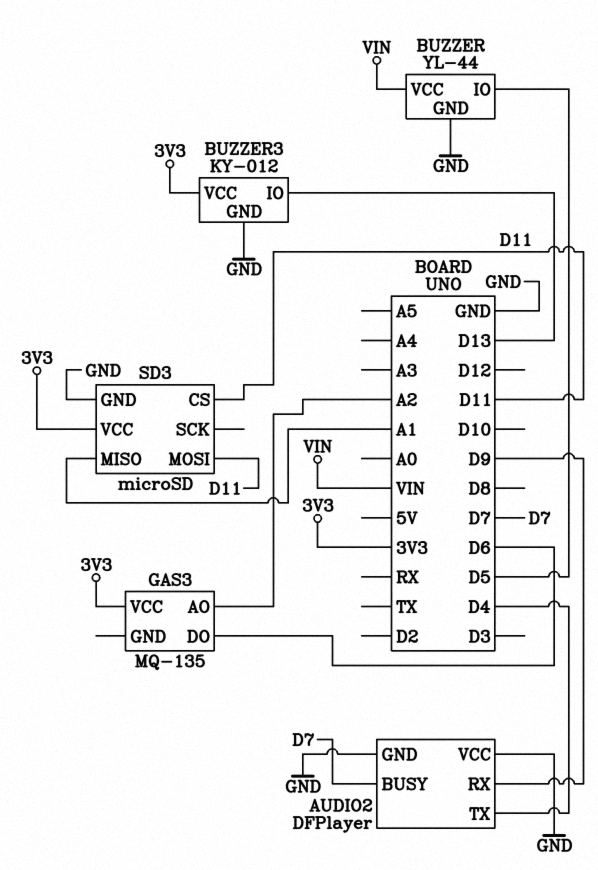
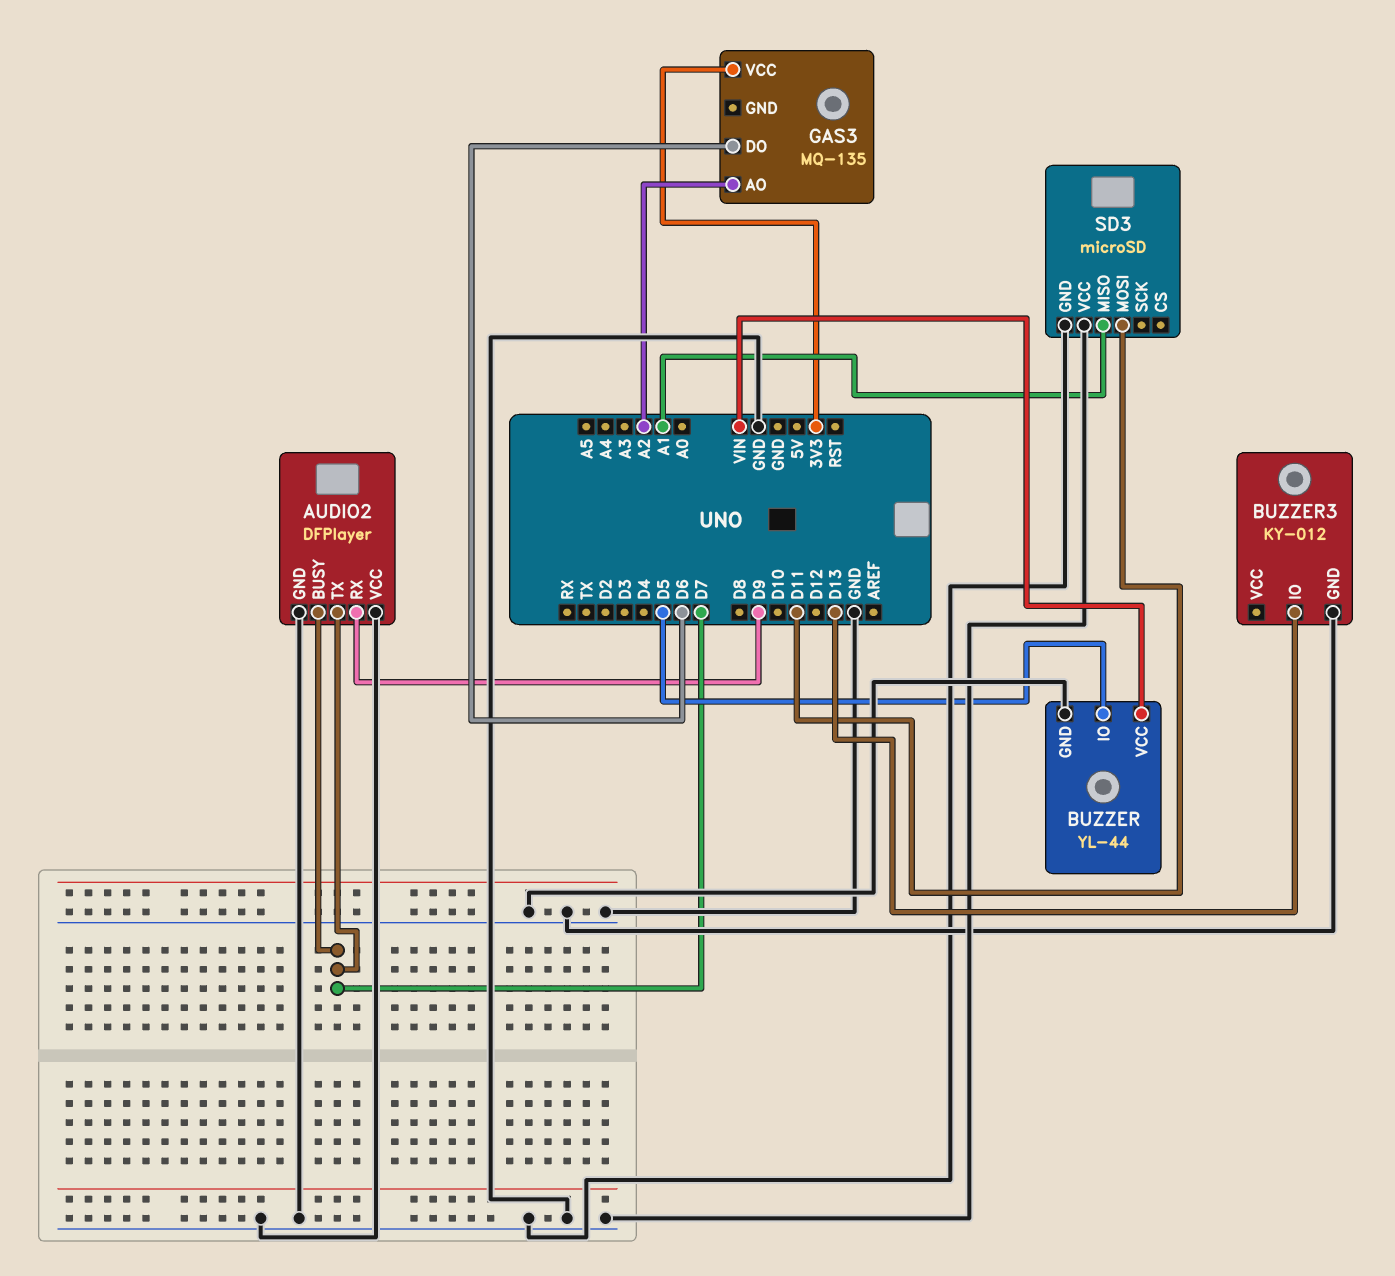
AUDIO2 pin TX: D4 -> D7
BUZZER3 pin VCC: 3V3 -> none
SD3 pin CS: D11 -> none
SD3 pin VCC: 3V3 -> GND

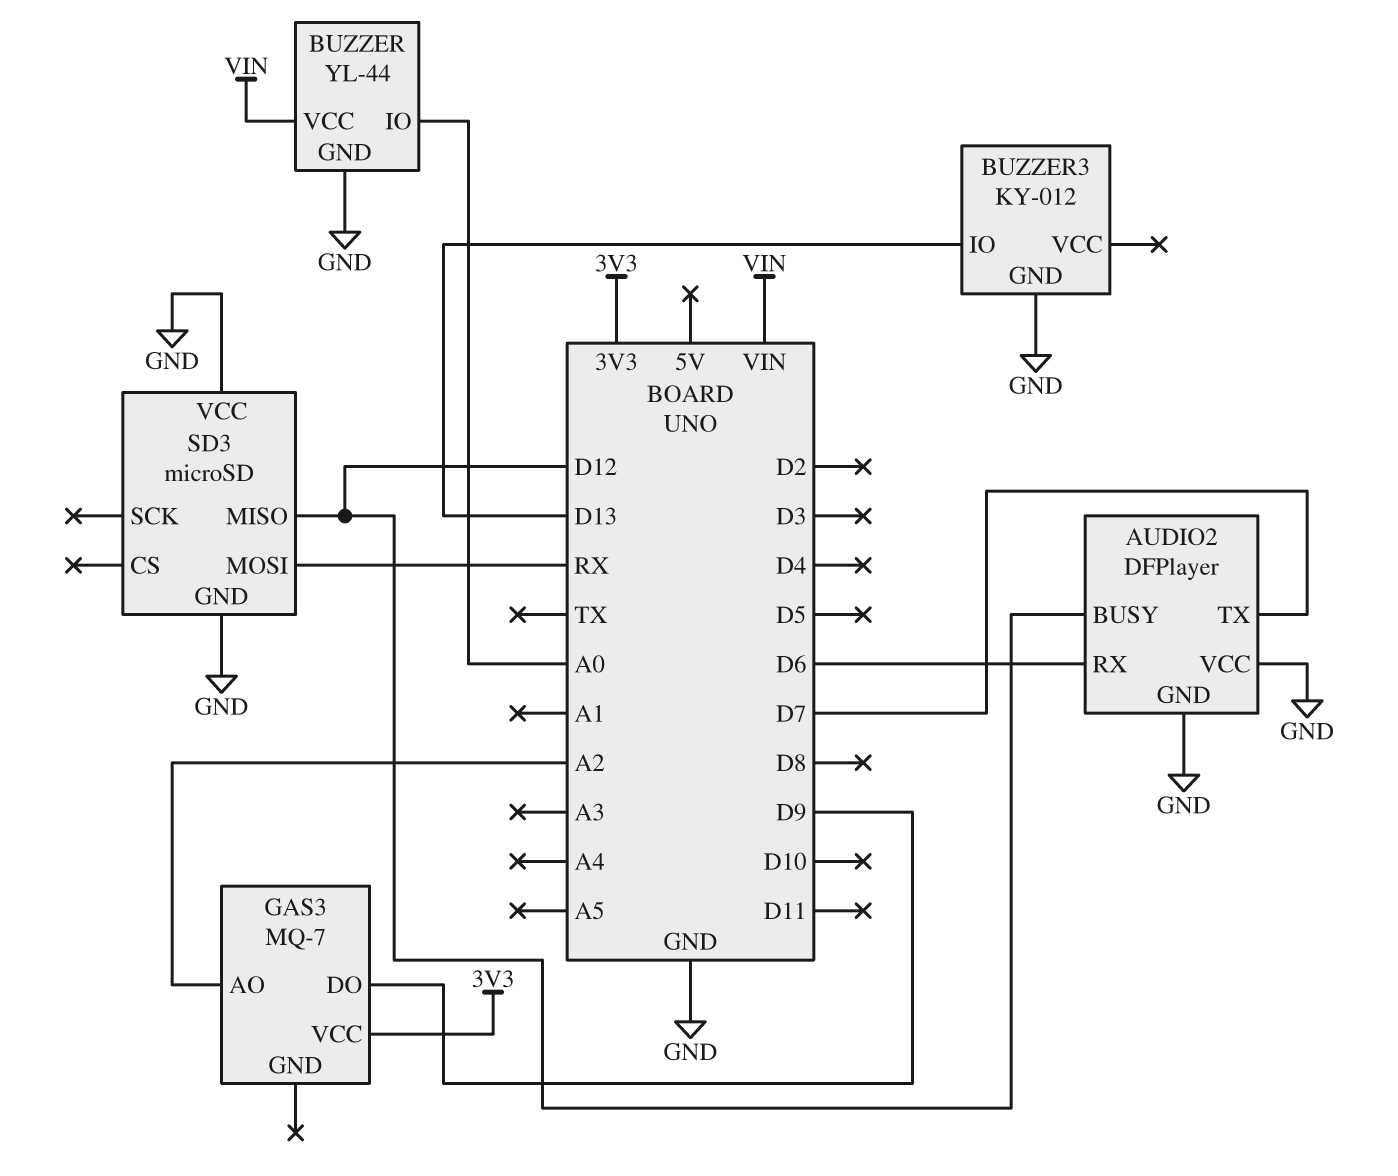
AUDIO2 pin BUSY: D7 -> D12
AUDIO2 pin RX: D9 -> D6
BUZZER pin IO: D5 -> A0
GAS3: MQ-135 -> MQ-7
GAS3 pin DO: D6 -> D9
SD3 pin MISO: A1 -> D12
SD3 pin MOSI: D11 -> RX

